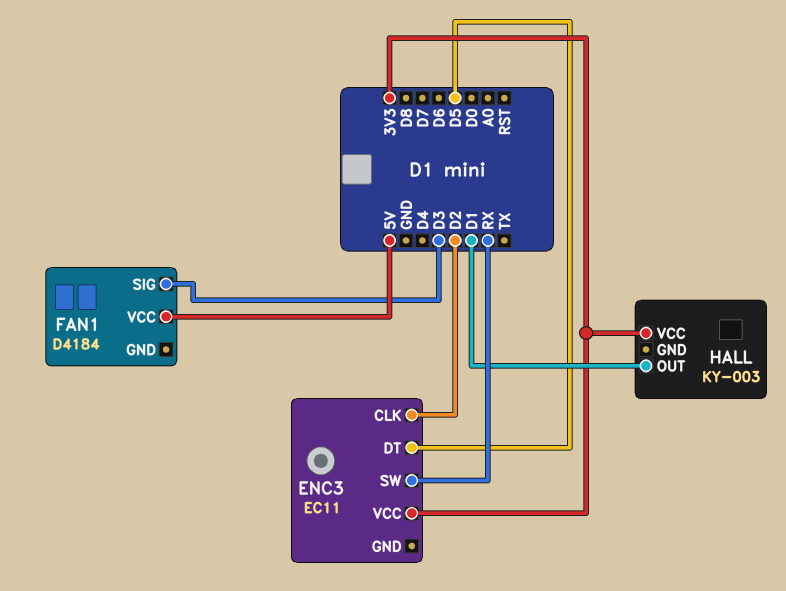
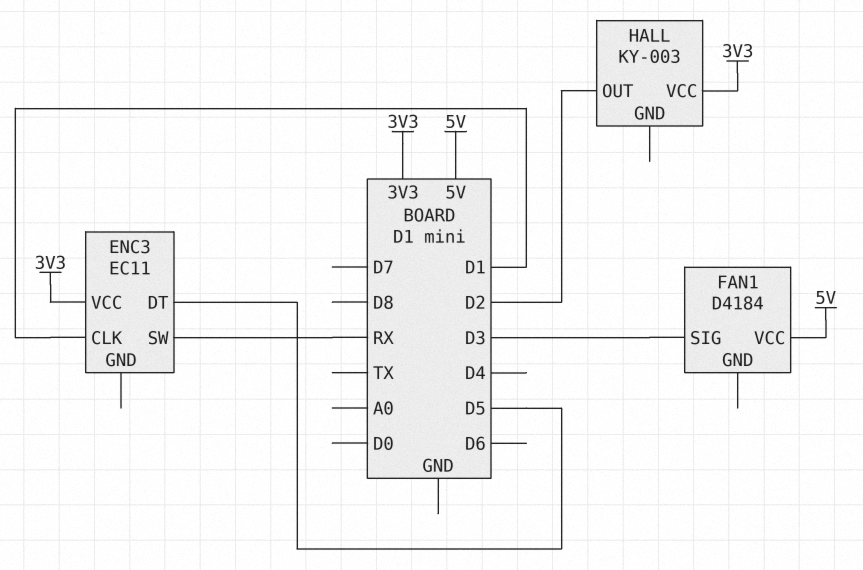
ENC3 pin CLK: D2 -> D1
HALL pin OUT: D1 -> D2

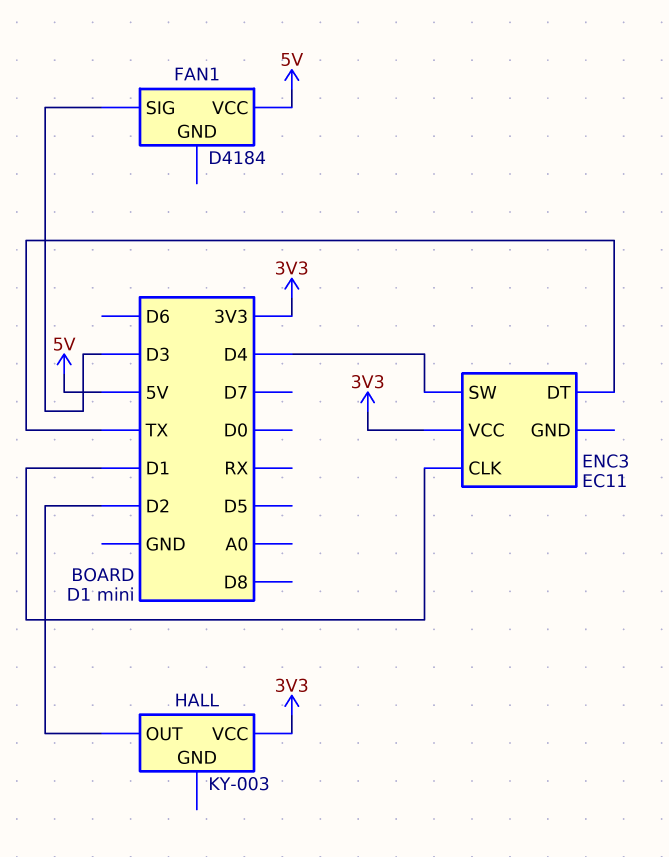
ENC3 pin DT: D5 -> TX
ENC3 pin SW: RX -> D4

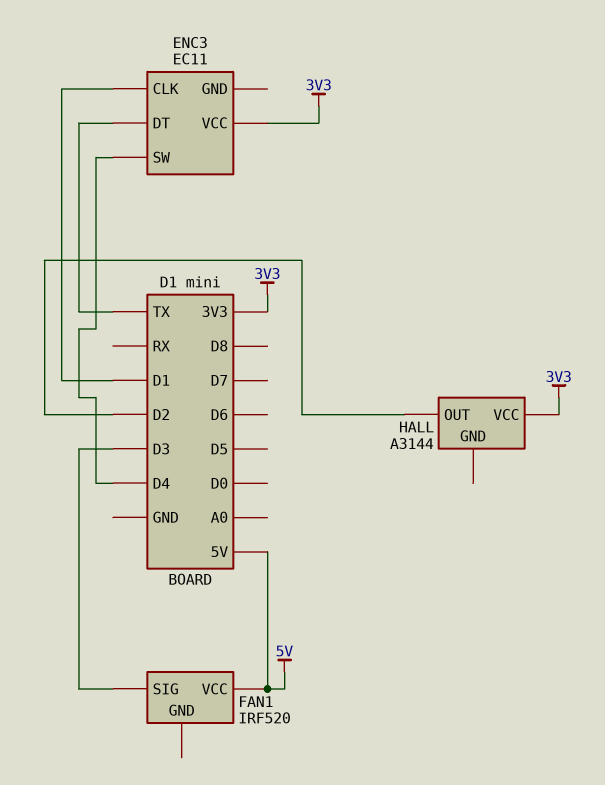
FAN1: D4184 -> IRF520
HALL: KY-003 -> A3144

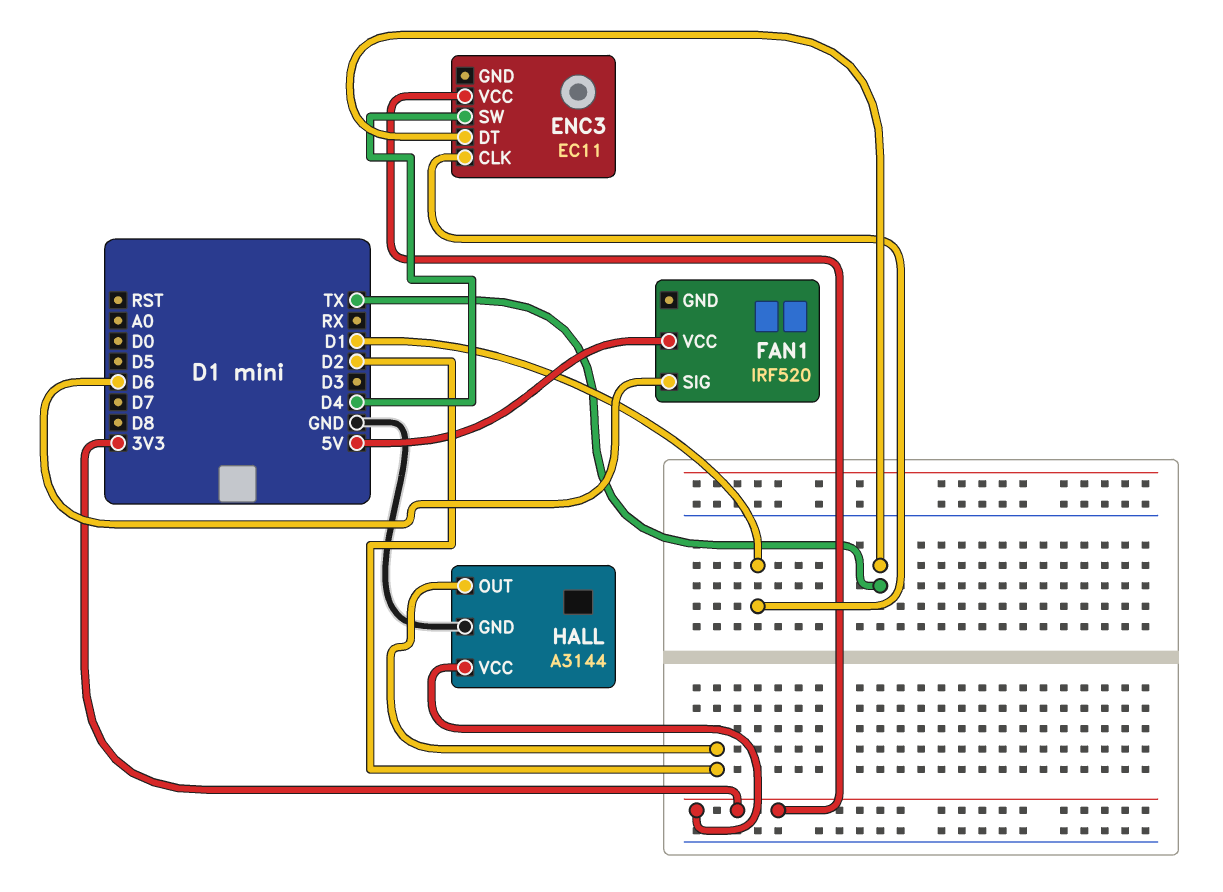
FAN1 pin SIG: D3 -> D6
HALL pin GND: none -> GND

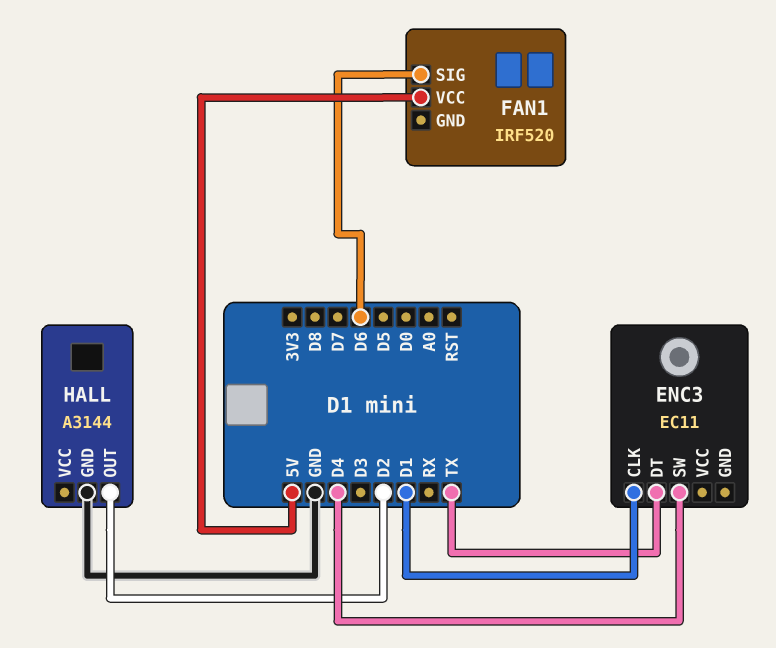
ENC3 pin VCC: 3V3 -> none
HALL pin VCC: 3V3 -> none

